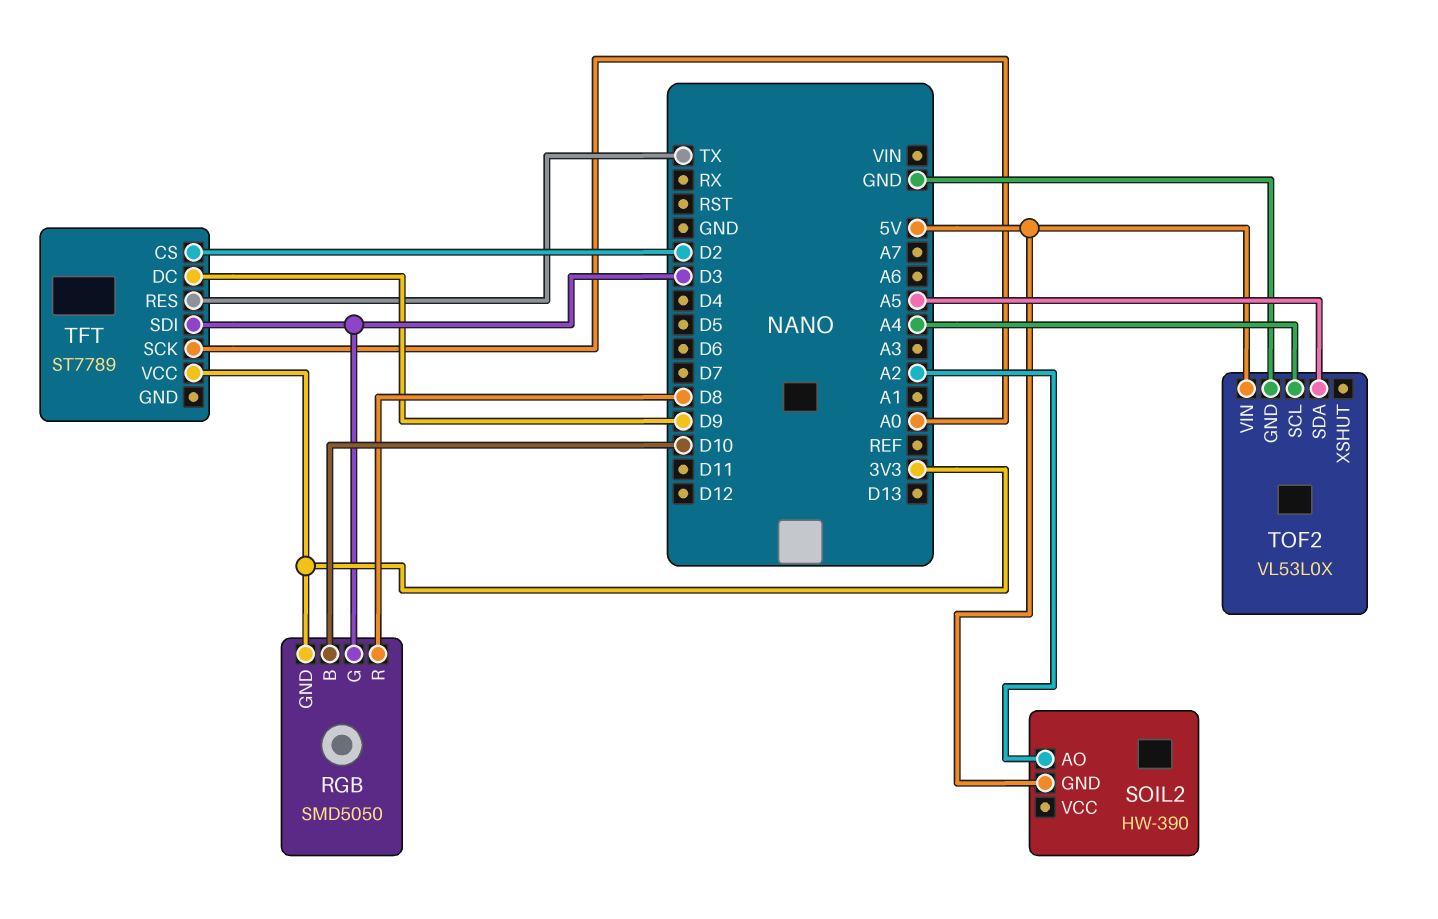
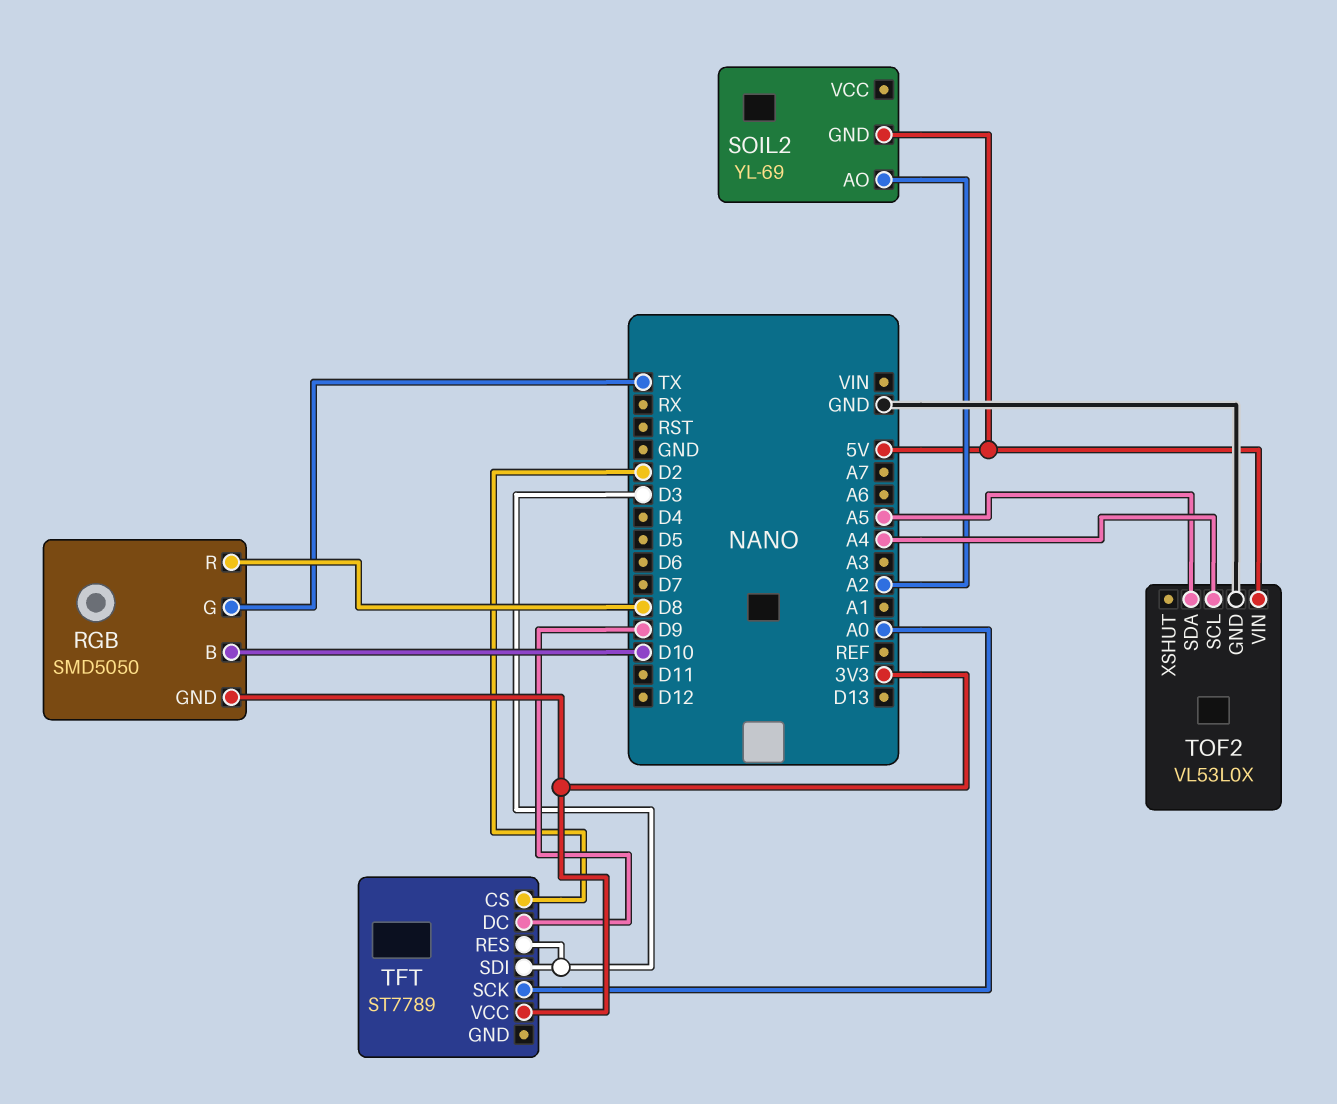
RGB pin G: D3 -> TX
SOIL2: HW-390 -> YL-69
TFT pin RES: TX -> D3

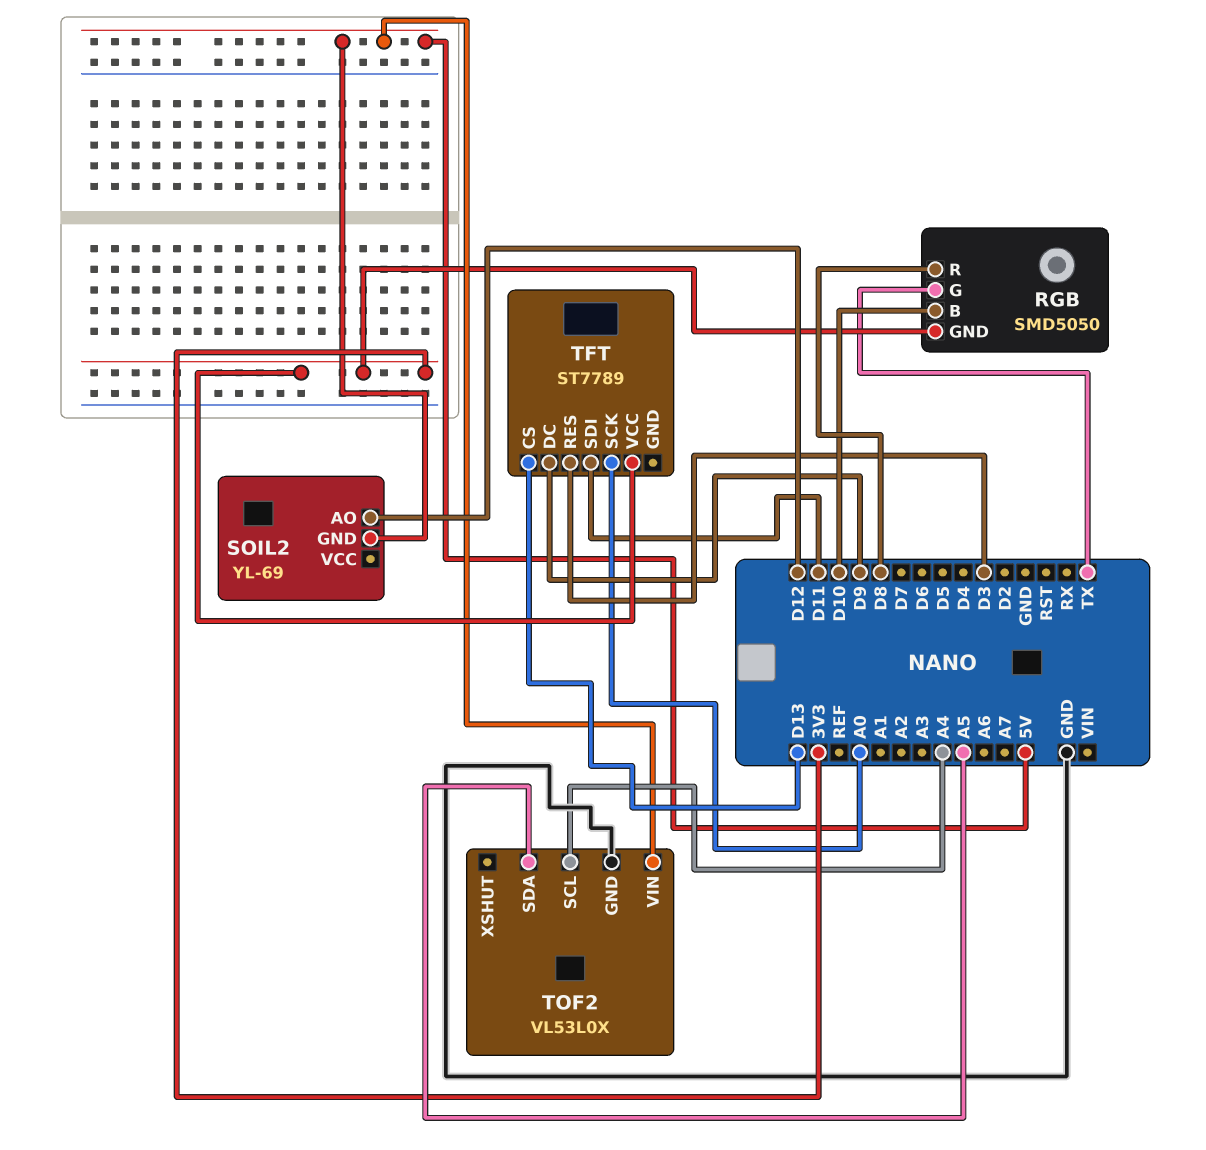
SOIL2 pin AO: A2 -> D12
TFT pin CS: D2 -> D13
TFT pin SDI: D3 -> D11

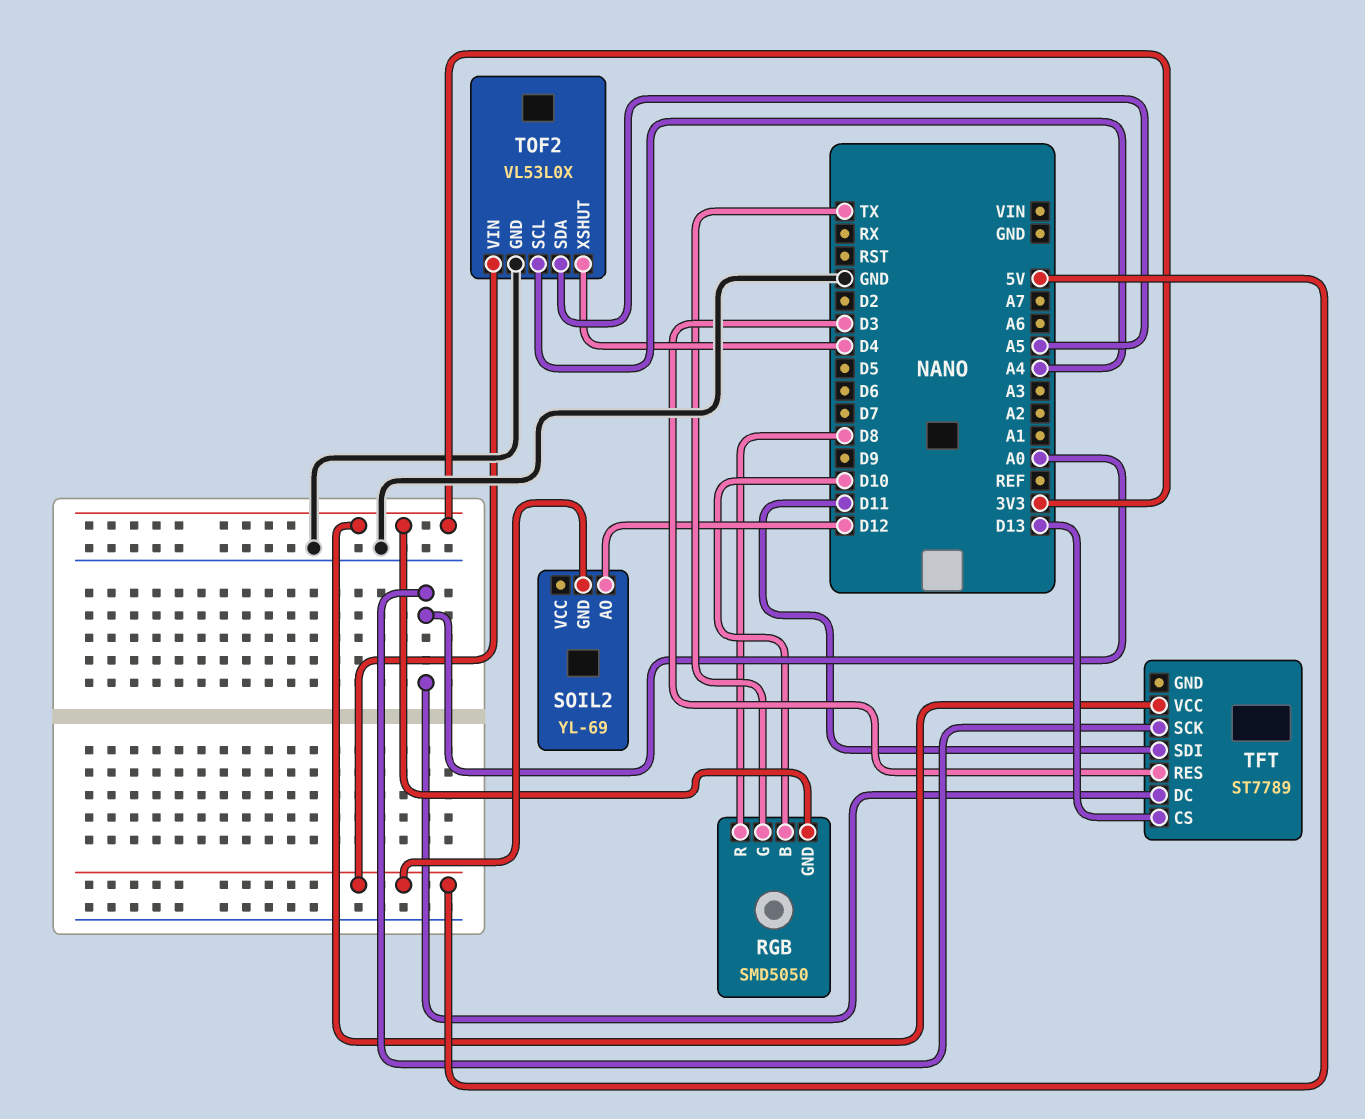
TFT pin DC: D9 -> A0
TOF2 pin XSHUT: none -> D4

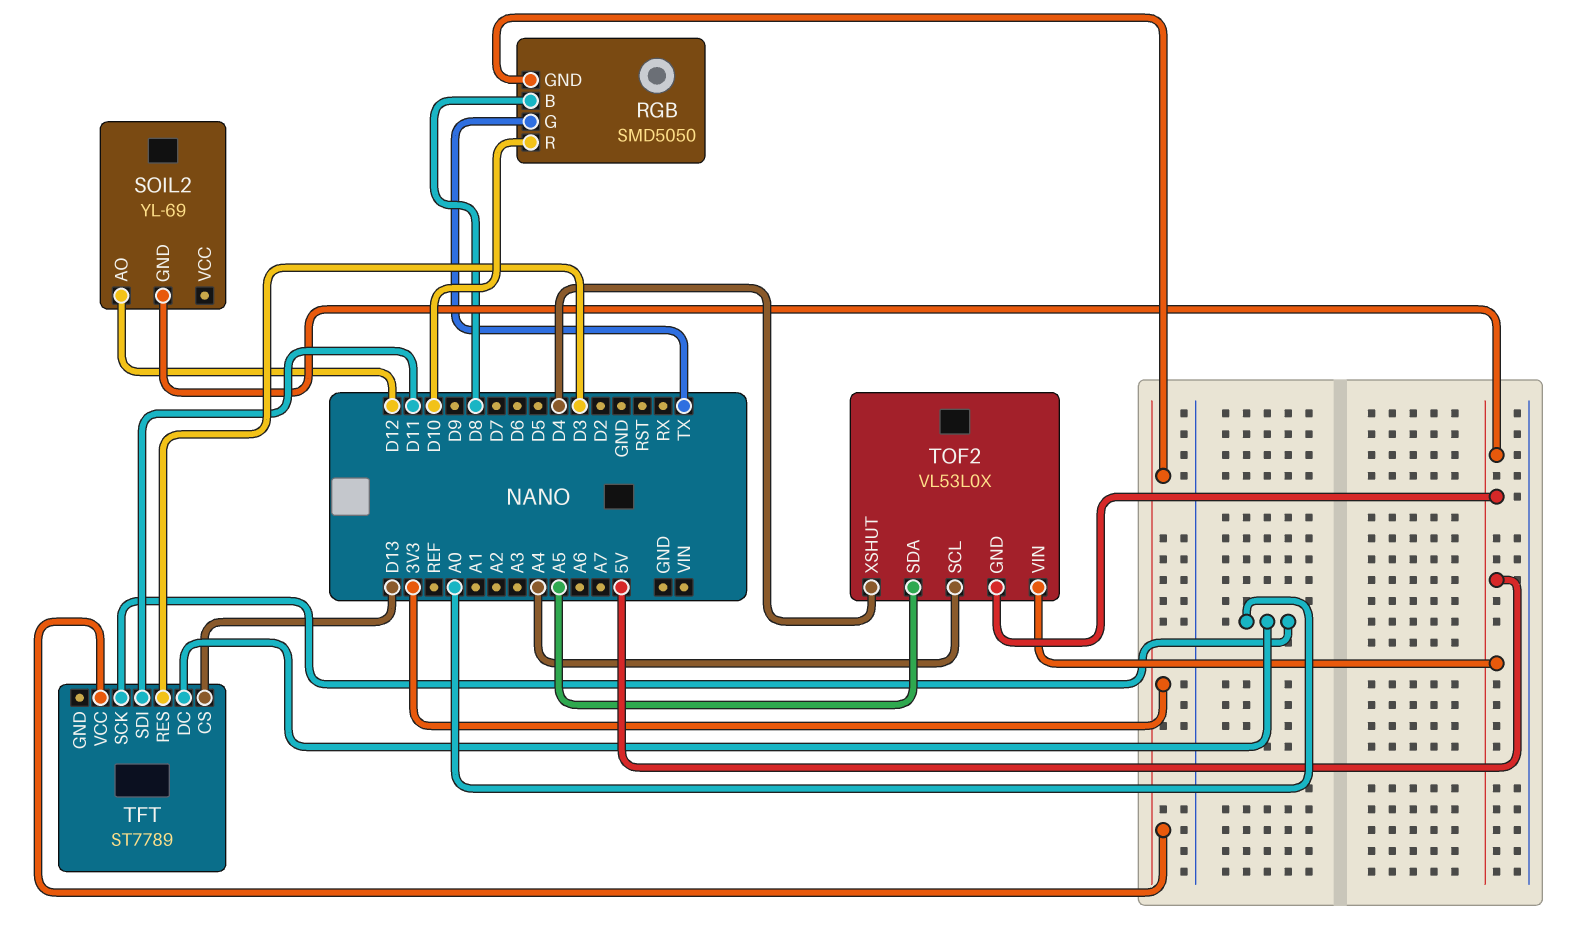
RGB pin B: D10 -> D8
RGB pin R: D8 -> D10
TOF2 pin GND: GND -> 5V

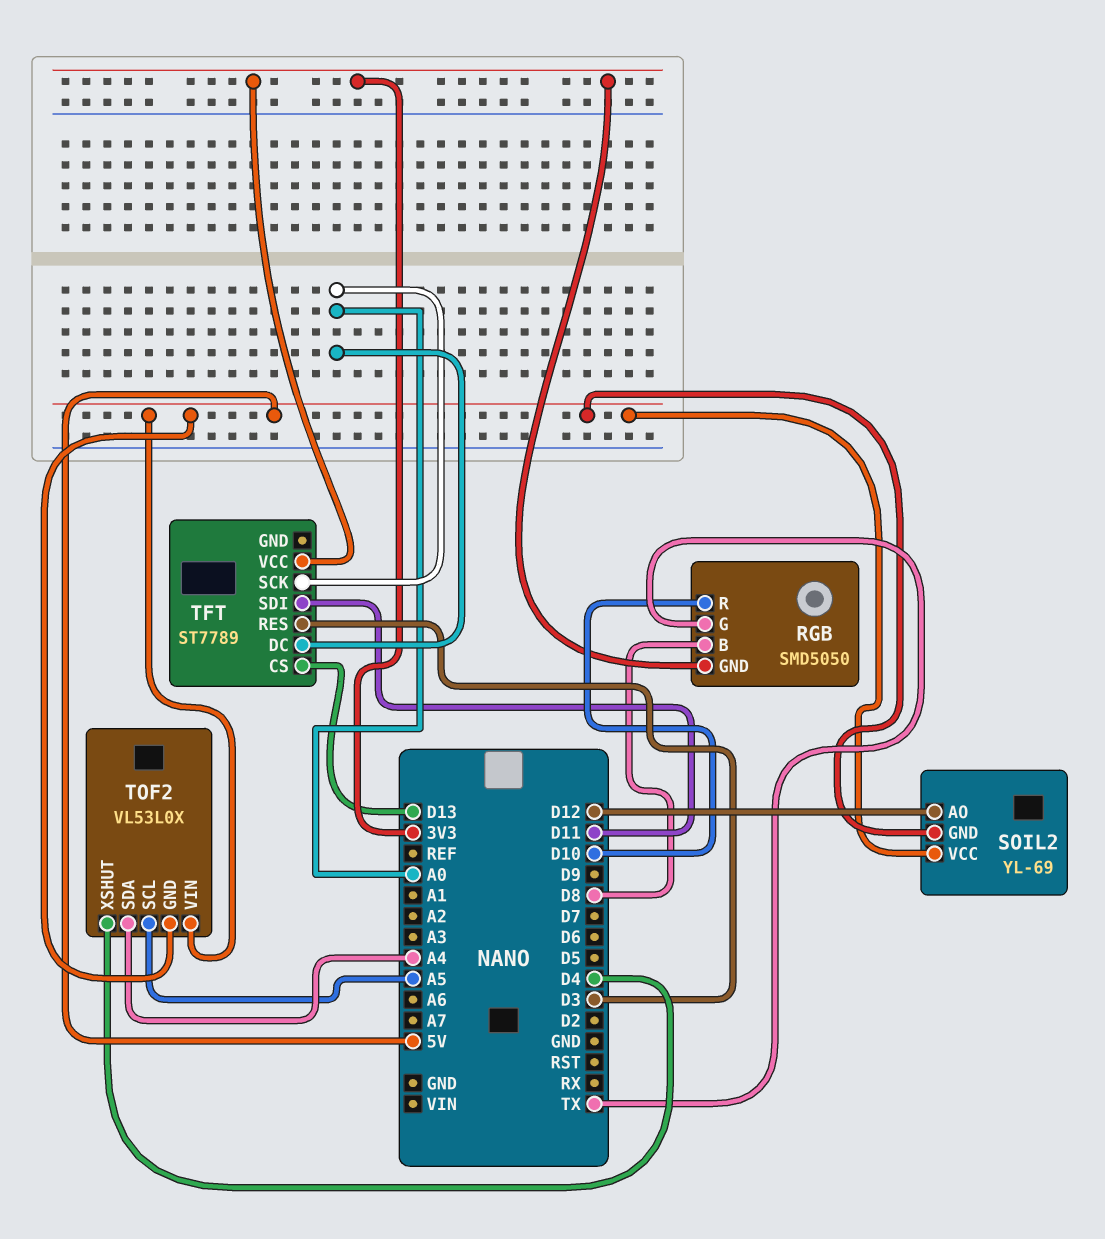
SOIL2 pin VCC: none -> 5V
TOF2 pin SCL: A4 -> A5
TOF2 pin SDA: A5 -> A4

